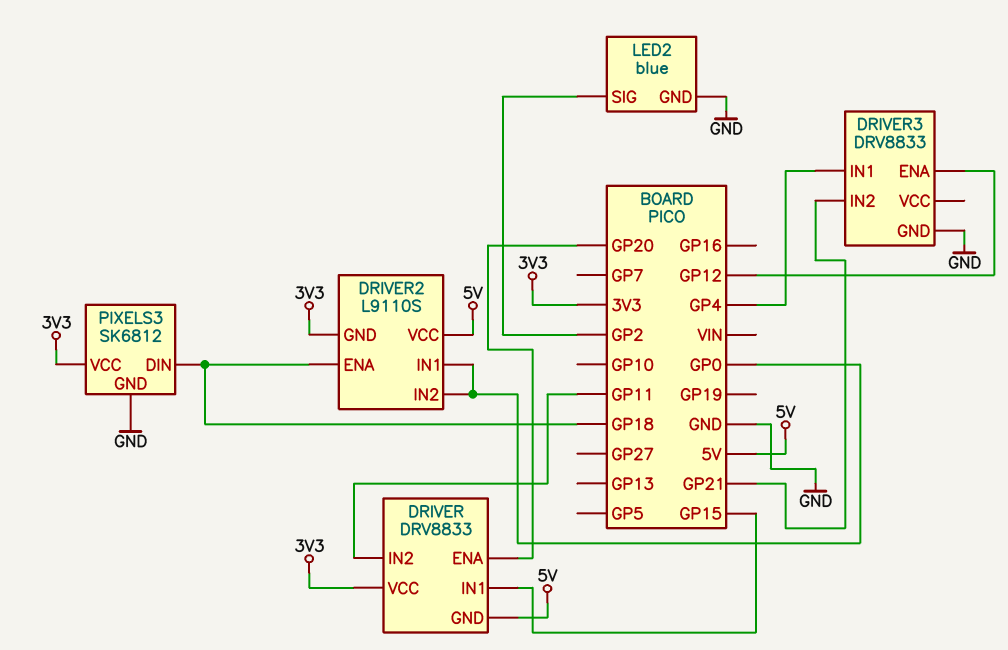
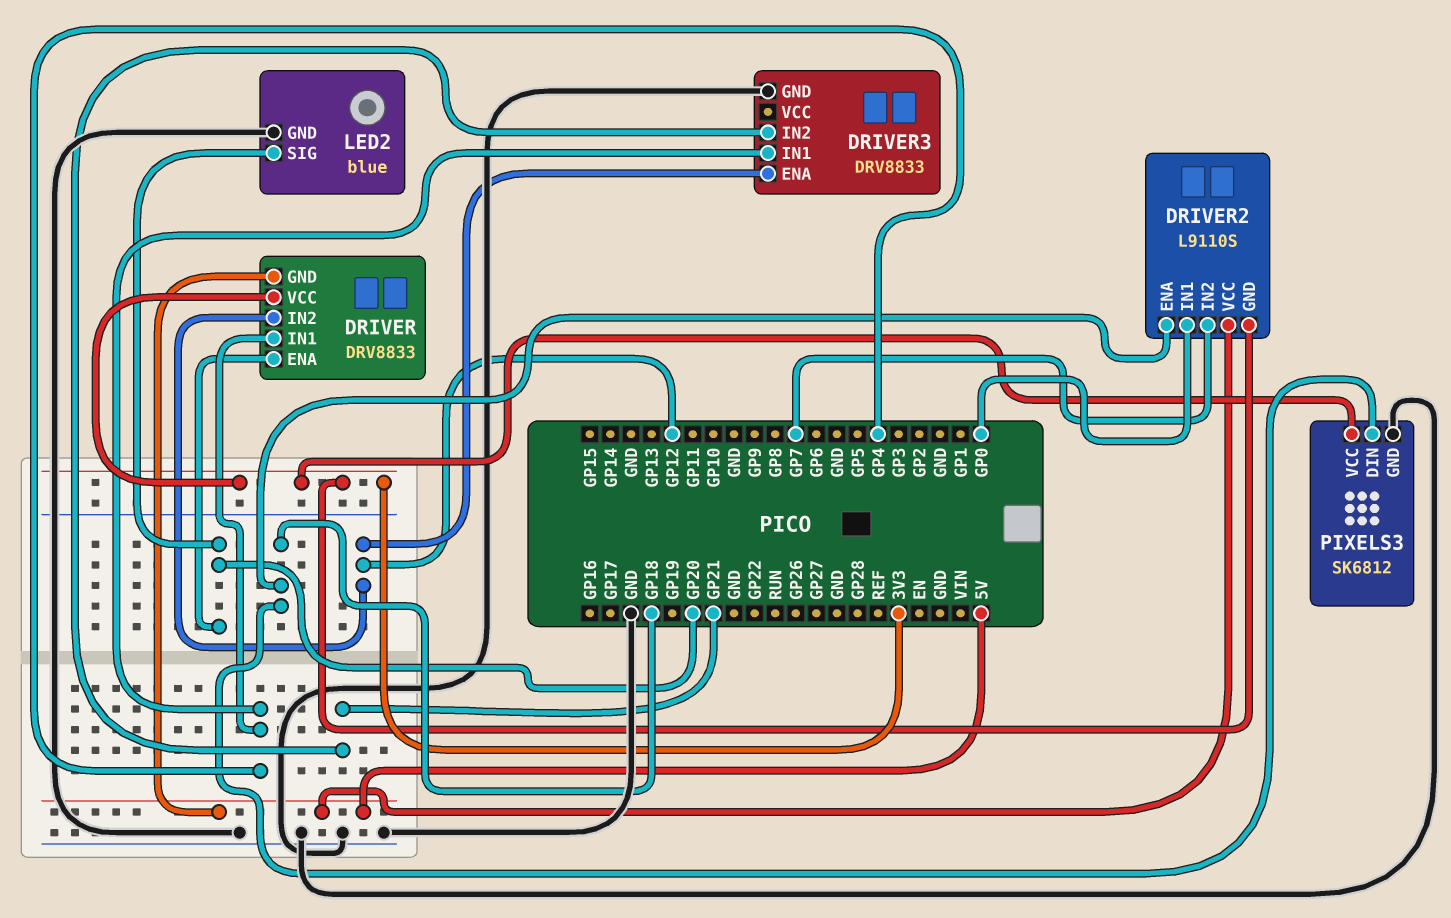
DRIVER pin IN1: GP15 -> GP4
DRIVER pin IN2: GP11 -> GP12
DRIVER2 pin IN2: GP0 -> GP7
LED2 pin SIG: GP2 -> GP20

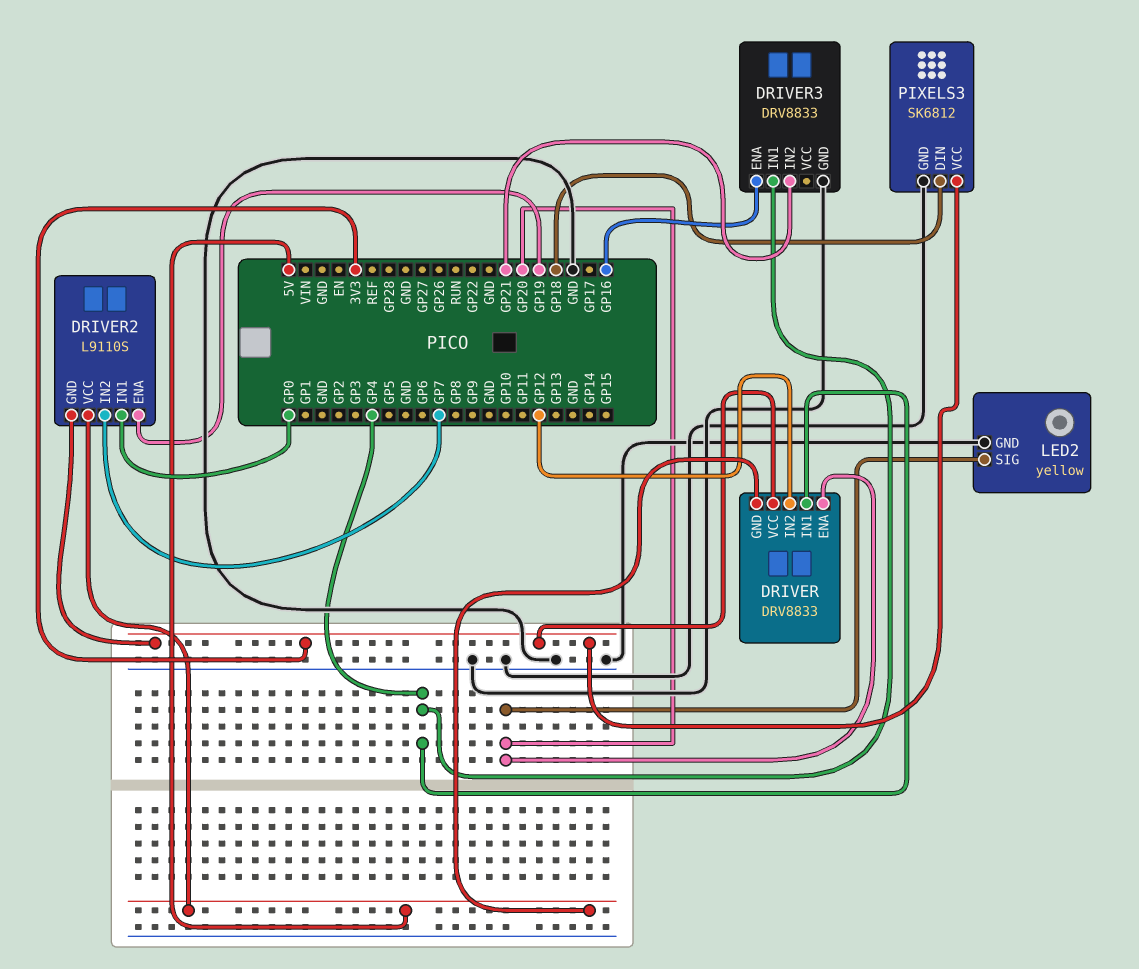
DRIVER2 pin ENA: GP18 -> GP19
DRIVER3 pin ENA: GP12 -> GP16
LED2: blue -> yellow

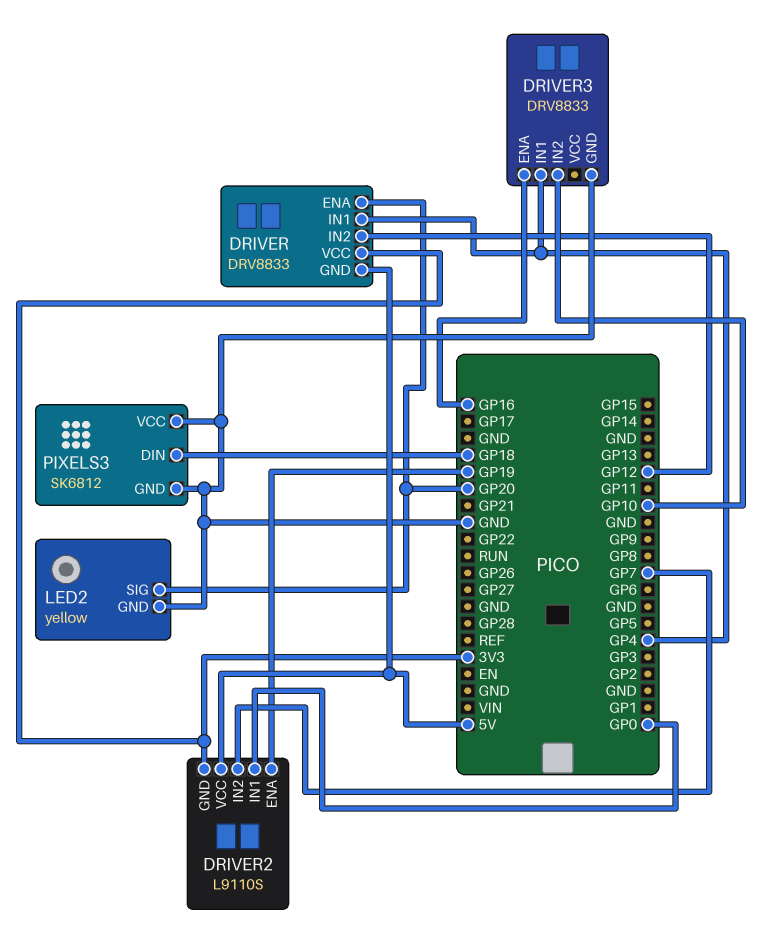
DRIVER3 pin IN2: GP21 -> GP10
PIXELS3 pin VCC: 3V3 -> GND

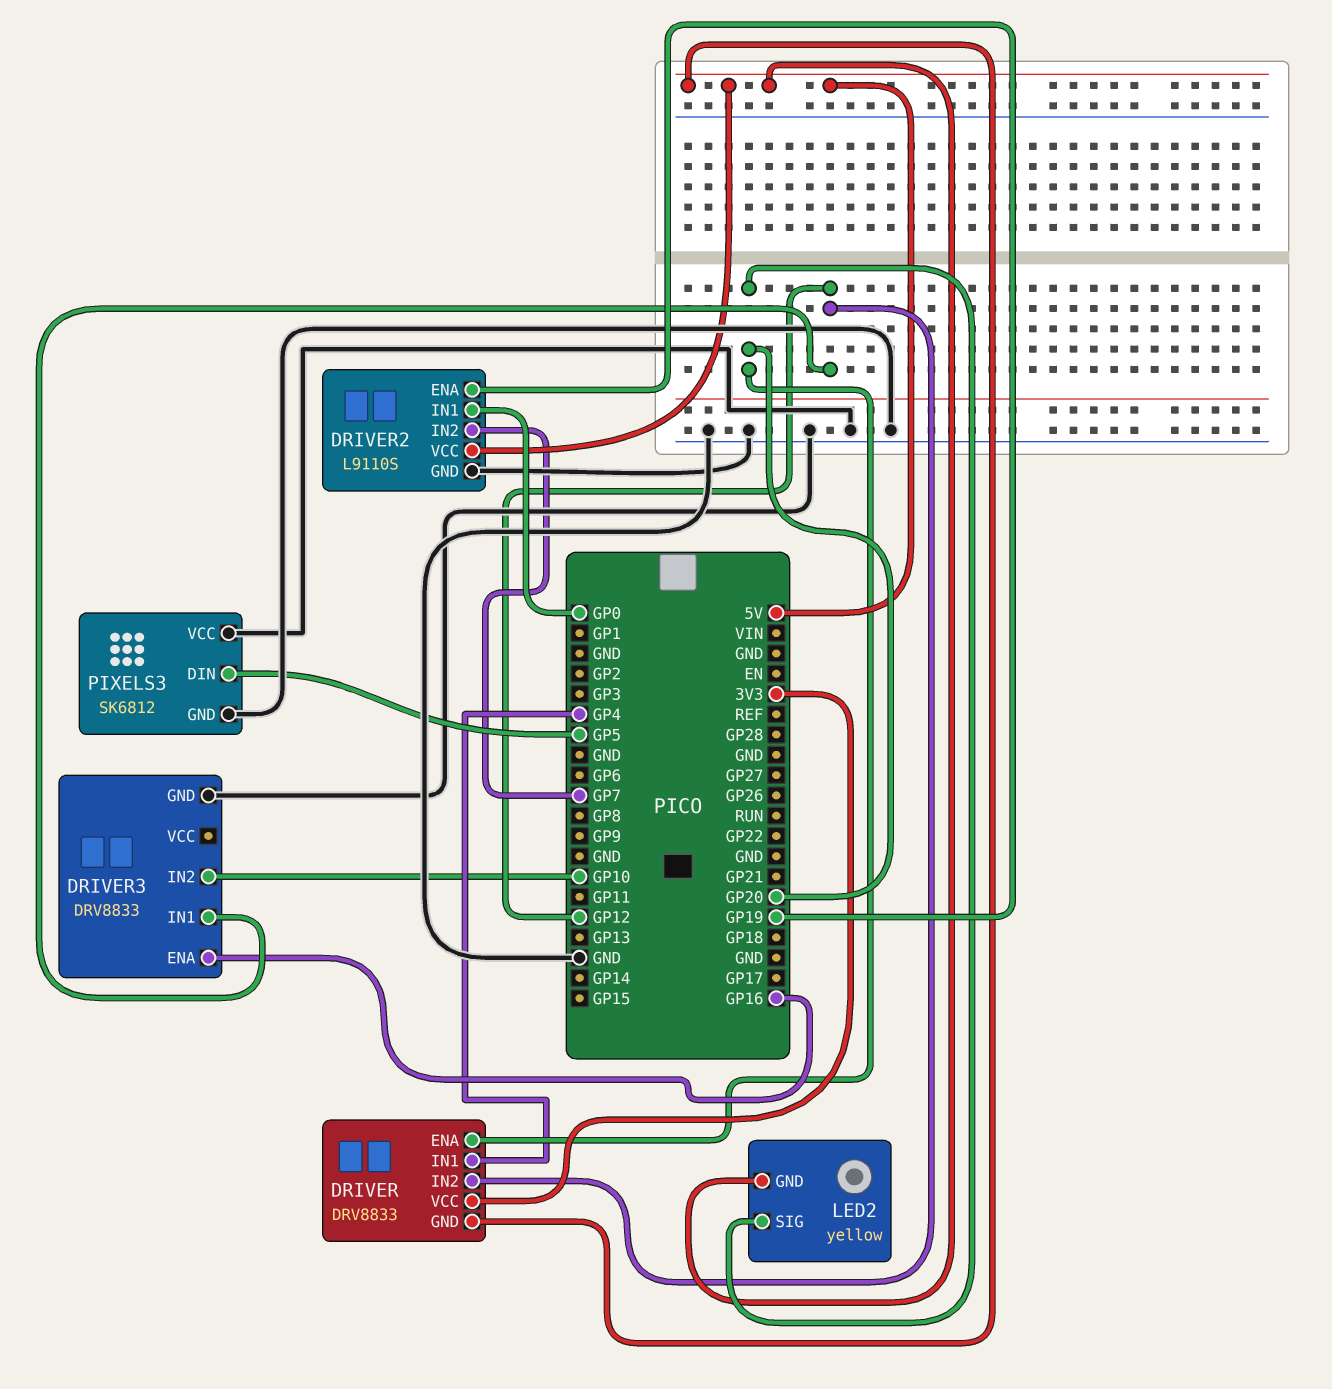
DRIVER2 pin GND: 3V3 -> GND
DRIVER3 pin IN1: GP4 -> GP12
LED2 pin GND: GND -> 5V
PIXELS3 pin DIN: GP18 -> GP5

